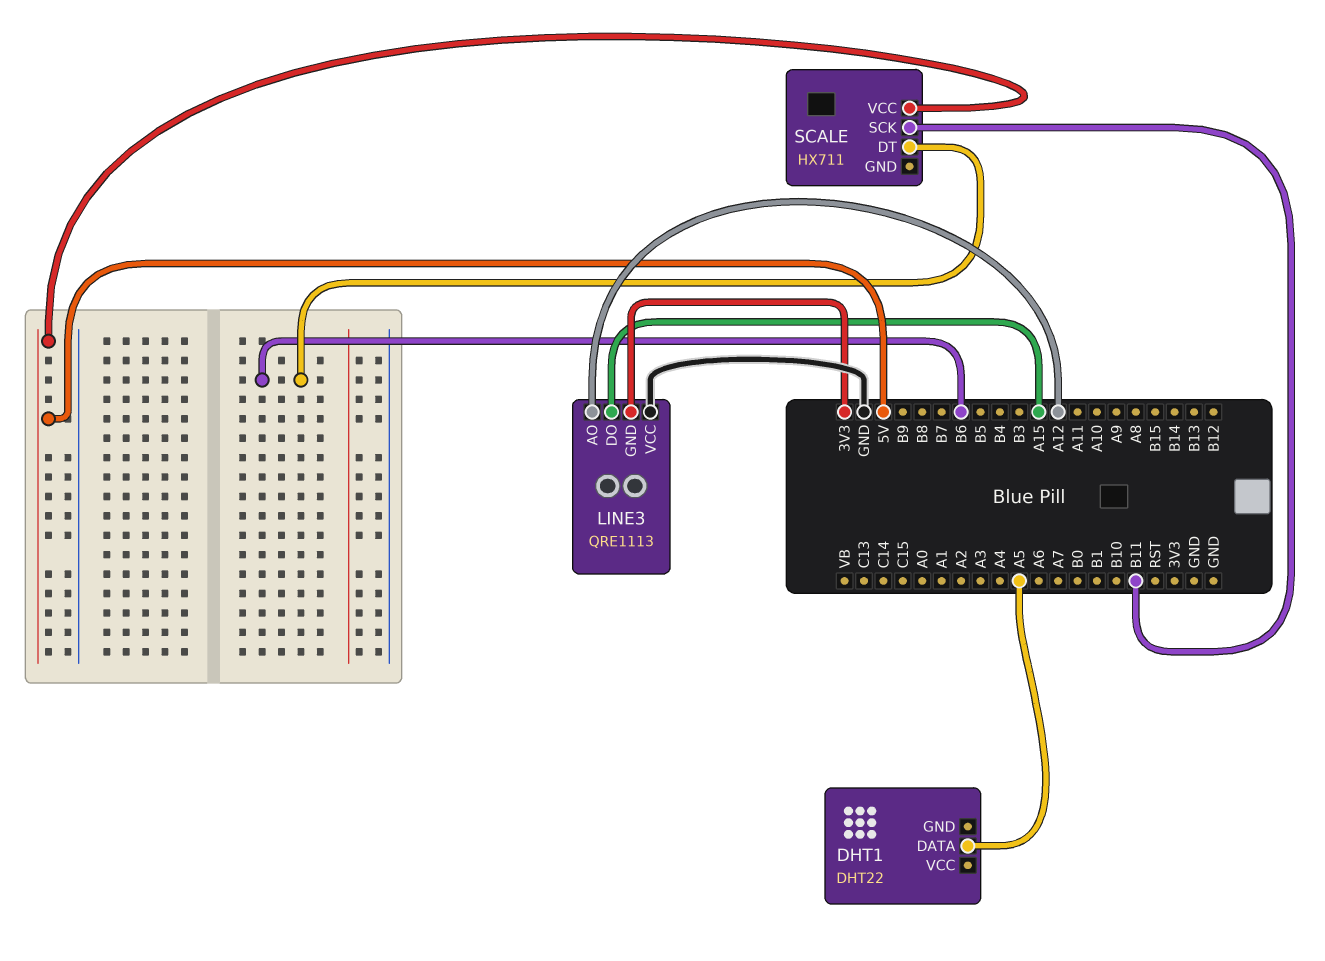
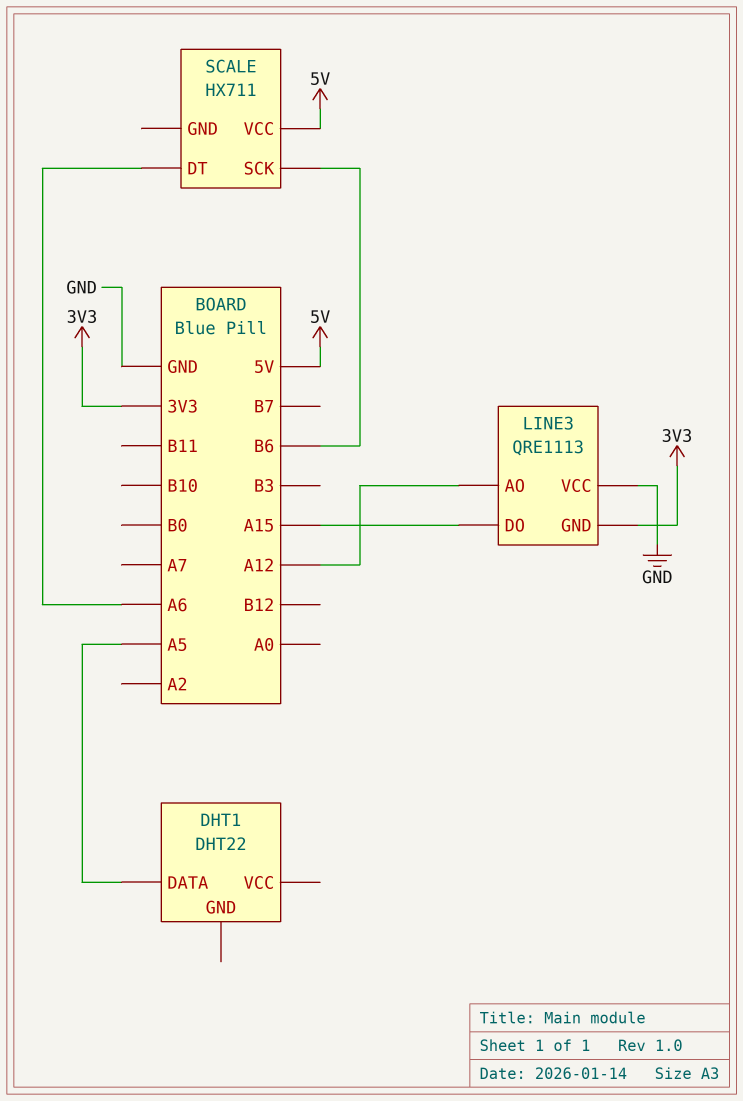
SCALE pin DT: B6 -> A6
SCALE pin SCK: B11 -> B6

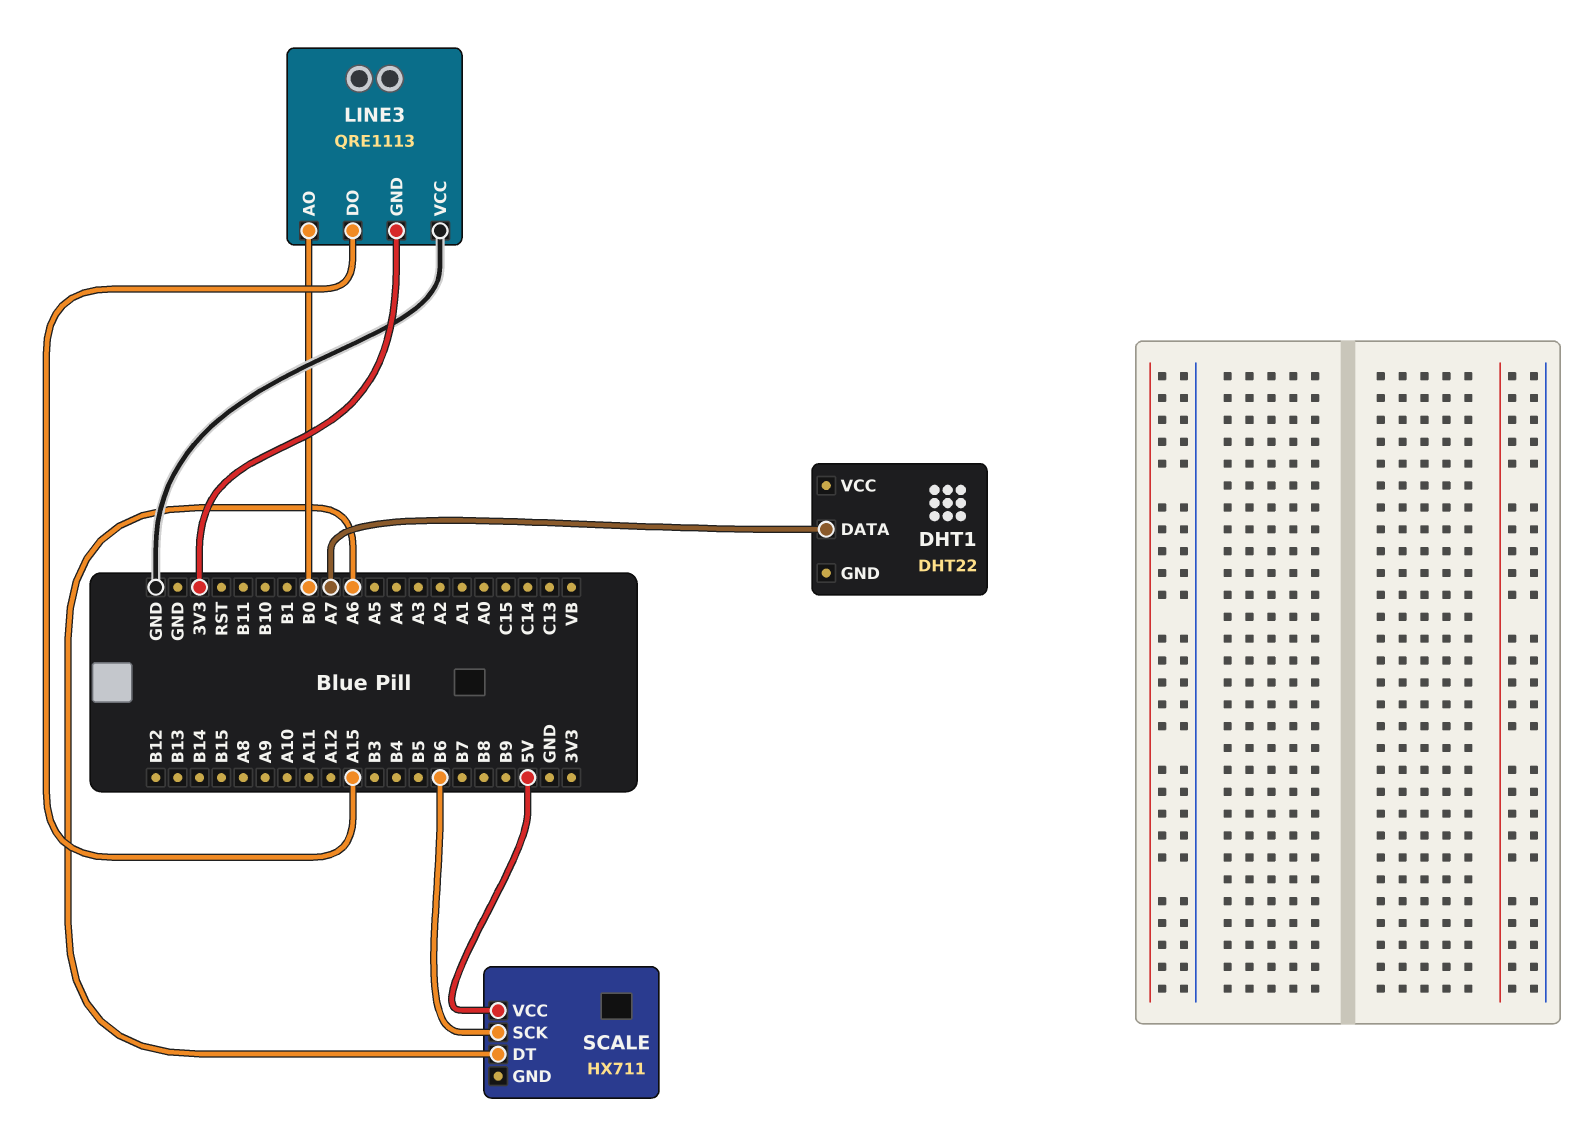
DHT1 pin DATA: A5 -> A7
LINE3 pin AO: A12 -> B0

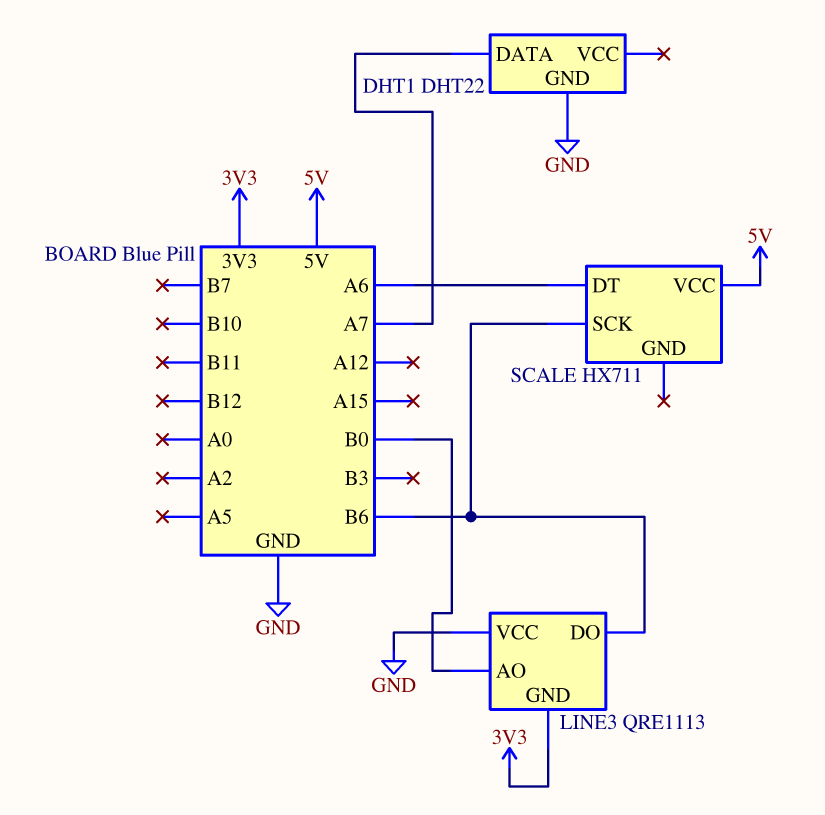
DHT1 pin GND: none -> GND
LINE3 pin DO: A15 -> B6

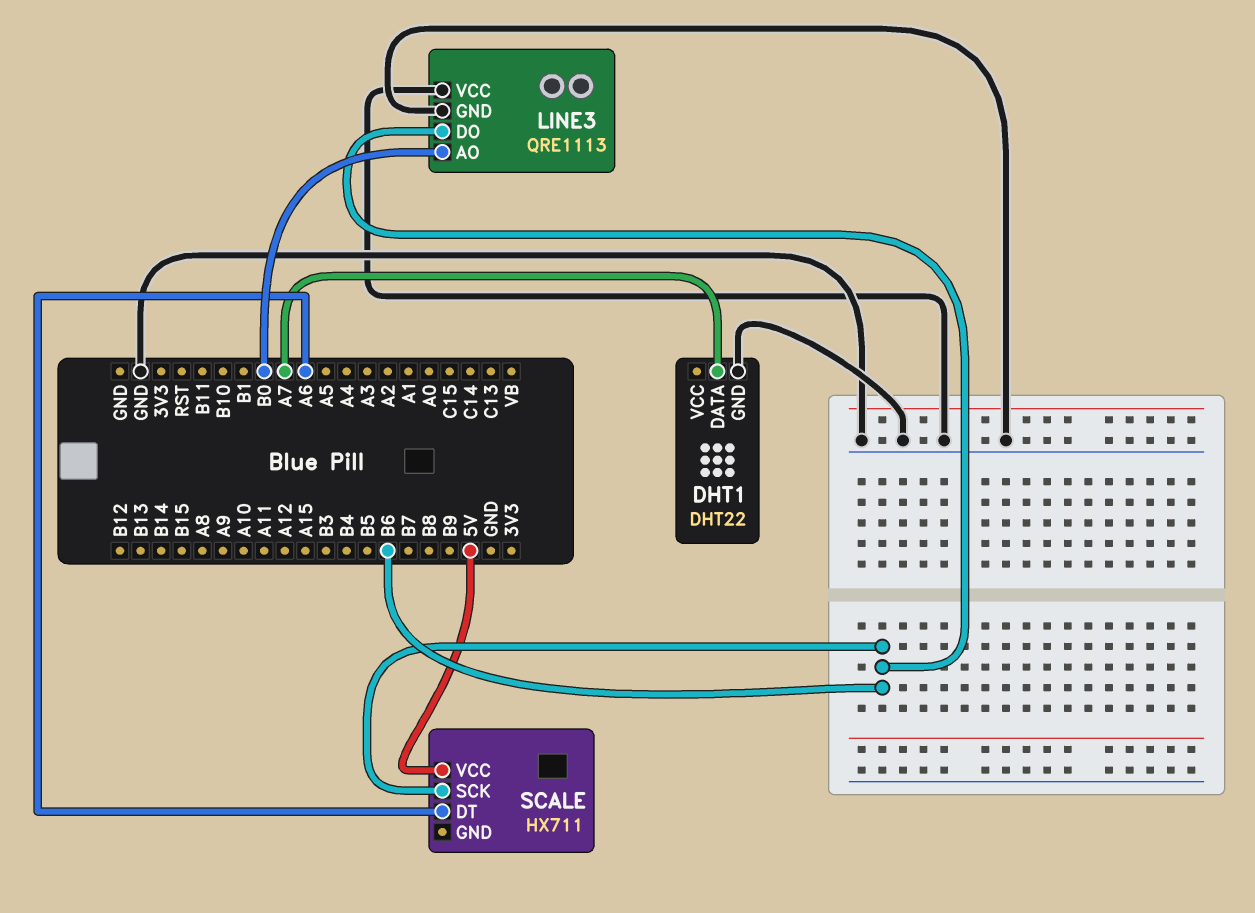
LINE3 pin GND: 3V3 -> GND

